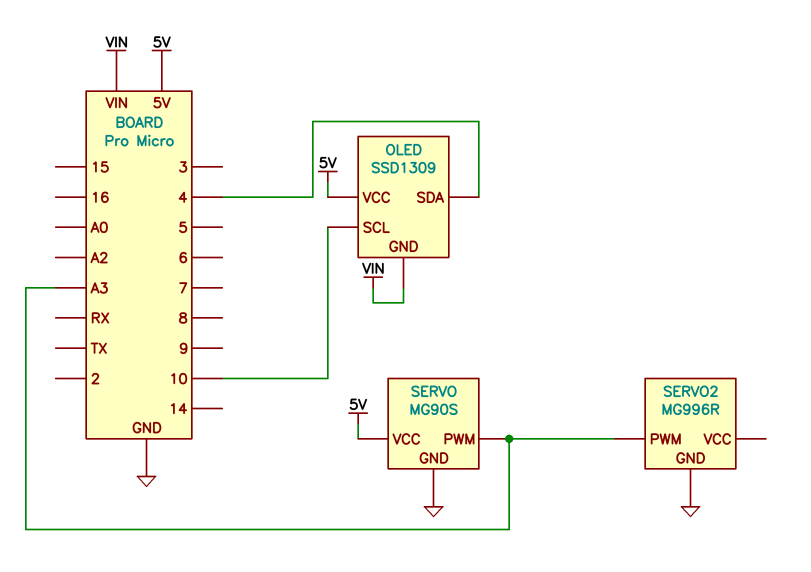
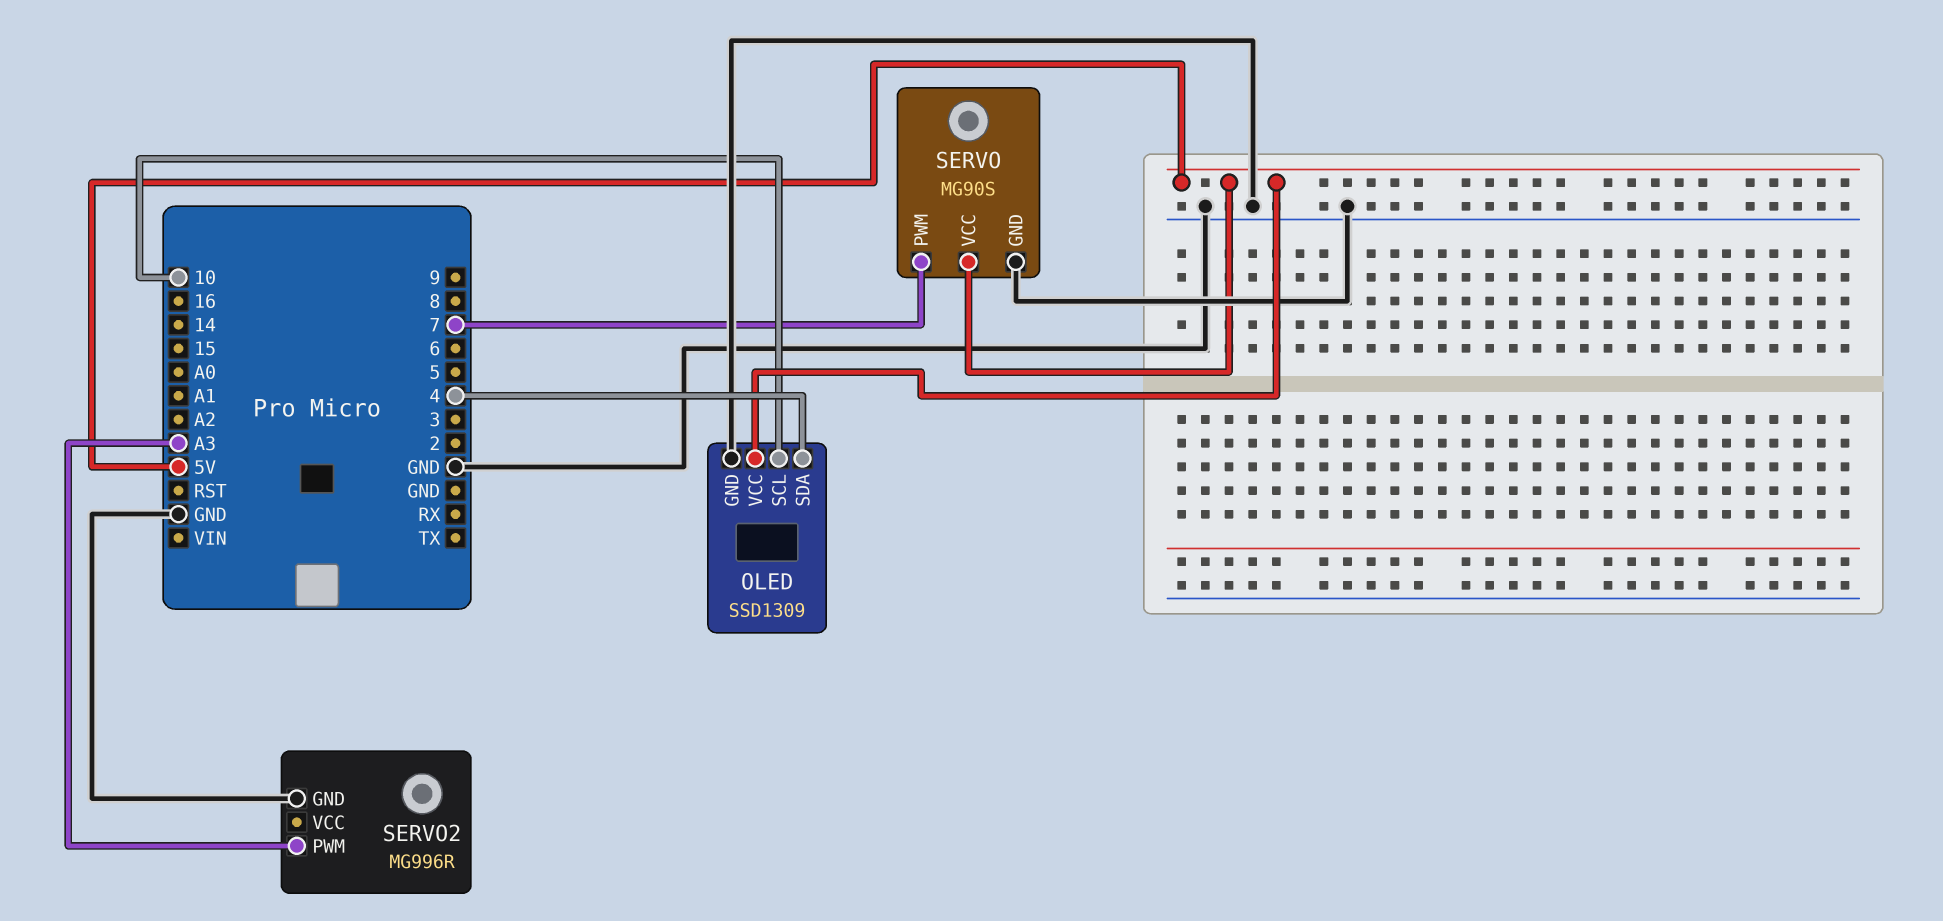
OLED pin GND: VIN -> GND
SERVO pin PWM: A3 -> 7

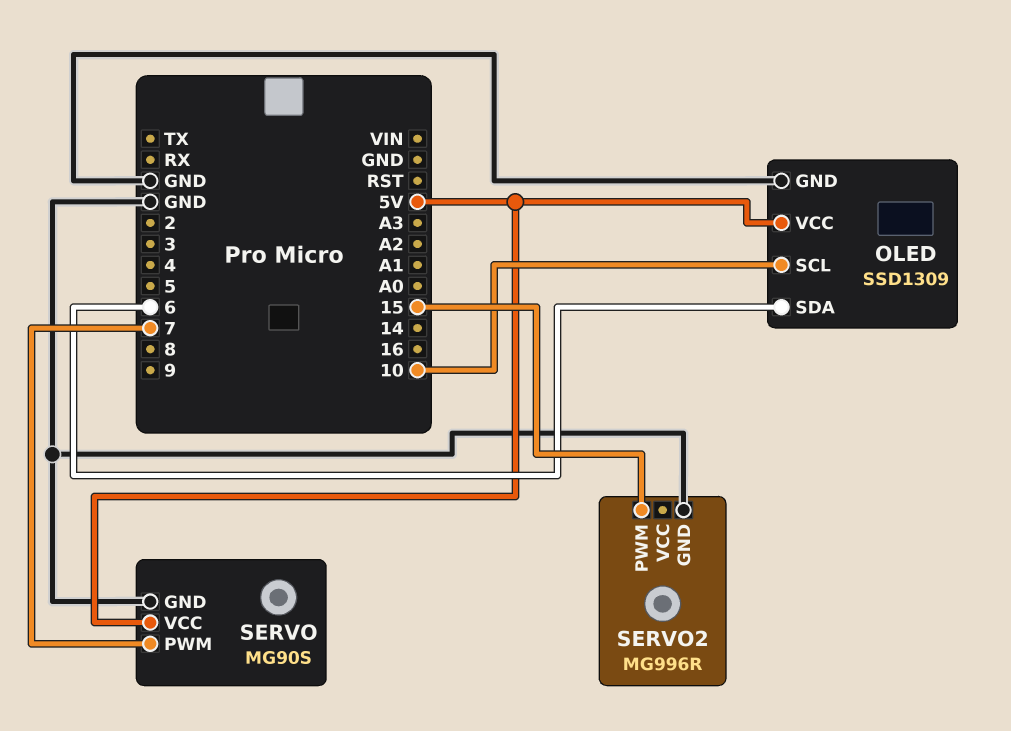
OLED pin SDA: 4 -> 6
SERVO2 pin PWM: A3 -> 15

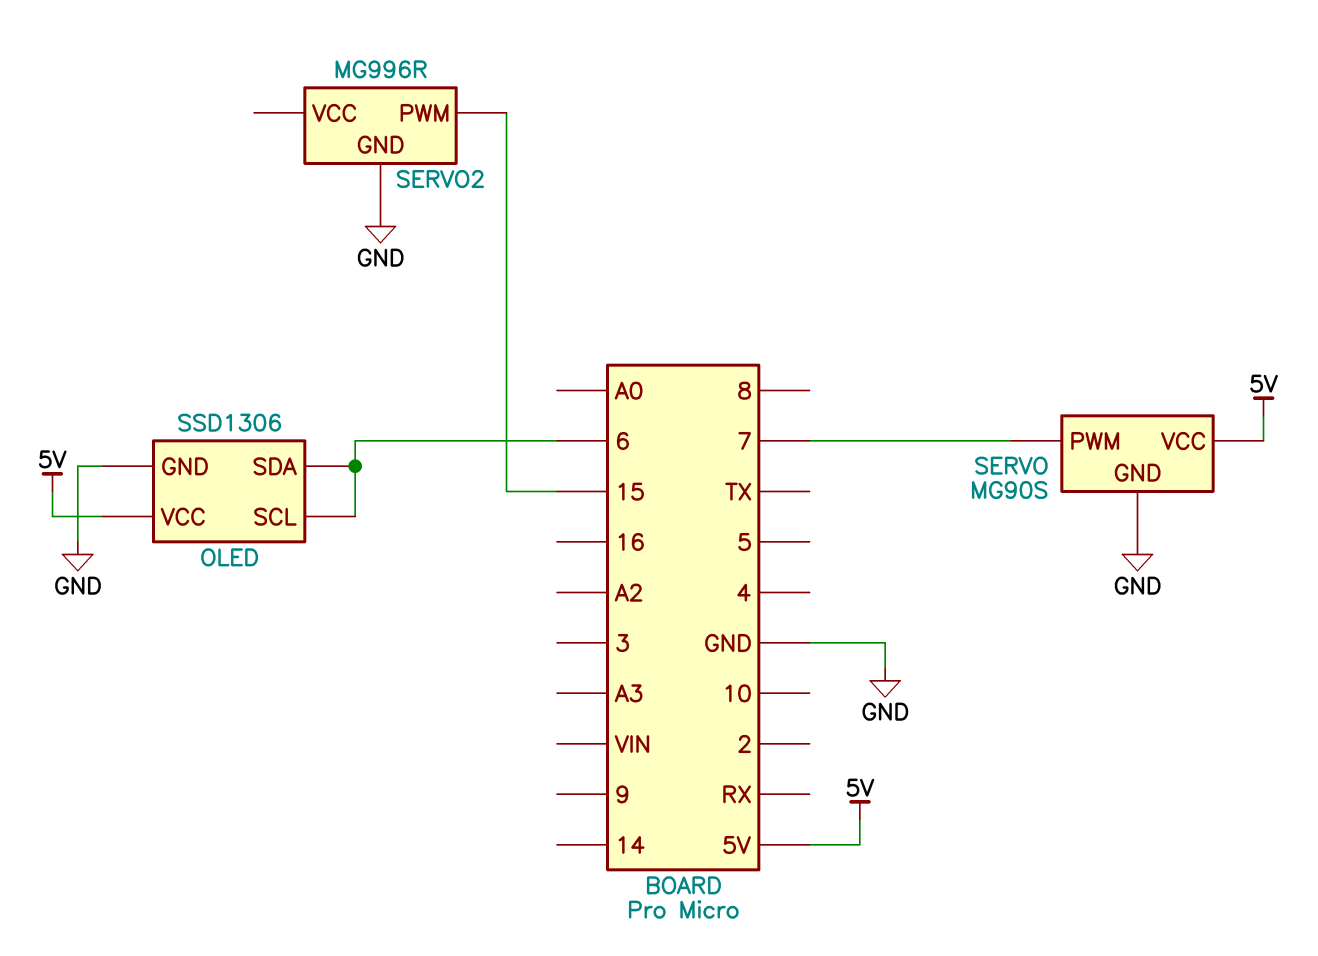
OLED: SSD1309 -> SSD1306
OLED pin SCL: 10 -> 6

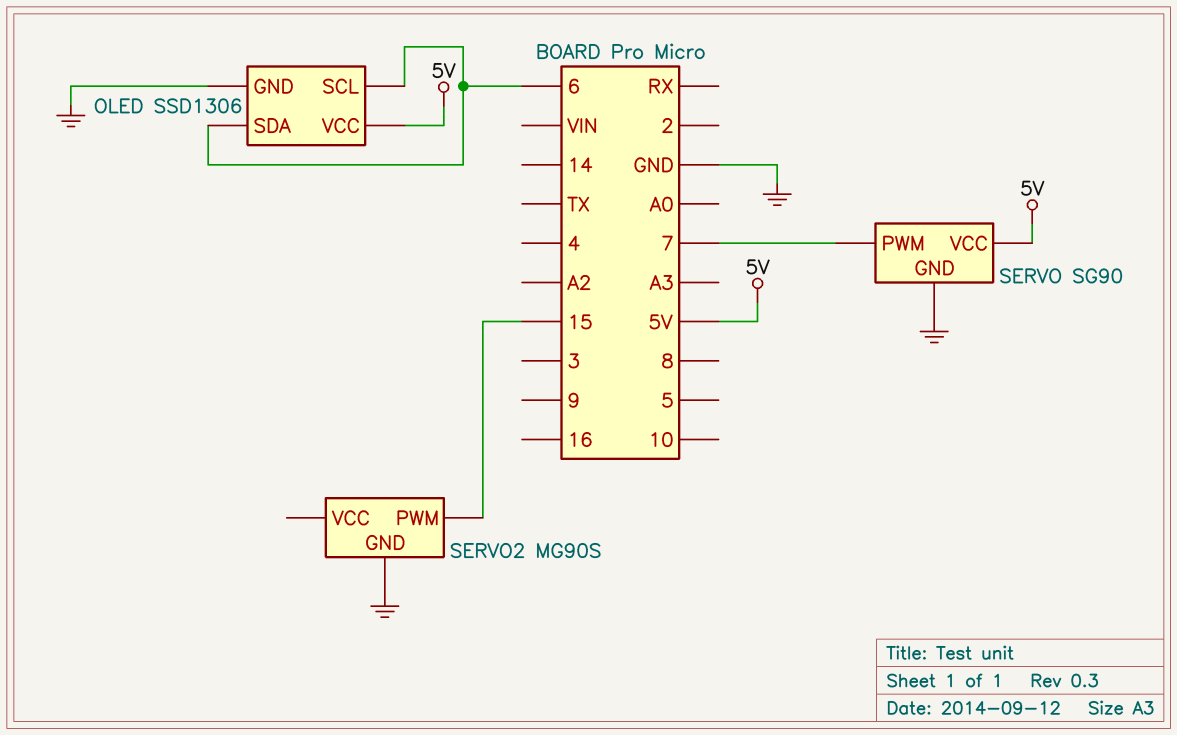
SERVO: MG90S -> SG90
SERVO2: MG996R -> MG90S

